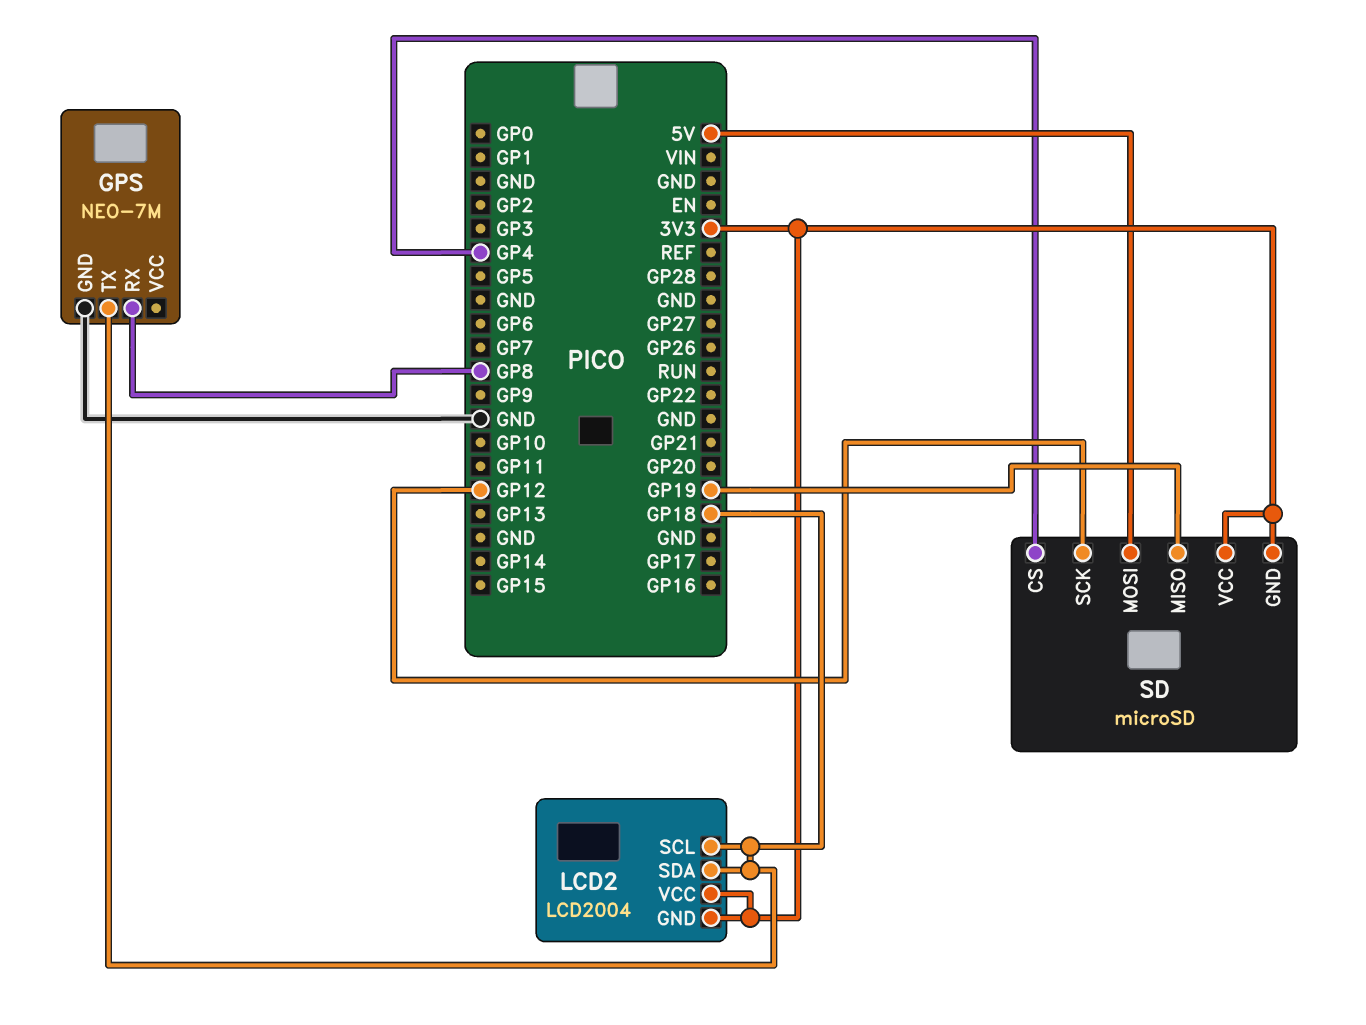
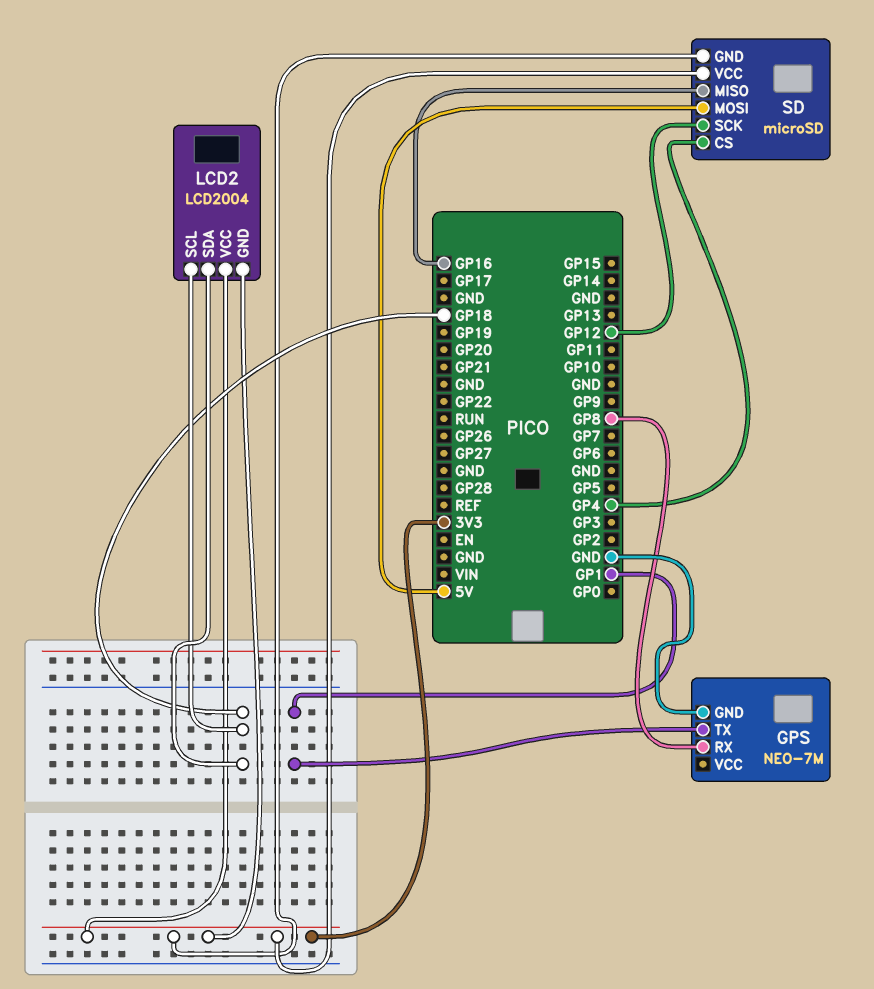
GPS pin TX: GP18 -> GP1
SD pin MISO: GP19 -> GP16

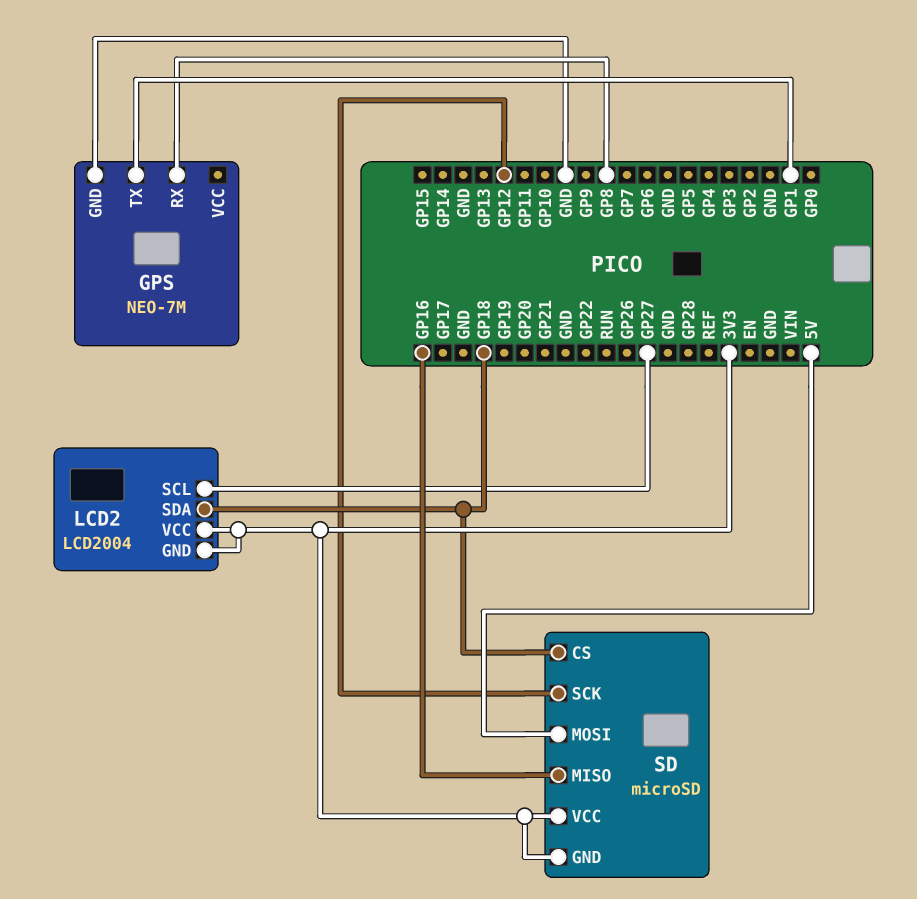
LCD2 pin SCL: GP18 -> GP27
SD pin CS: GP4 -> GP18

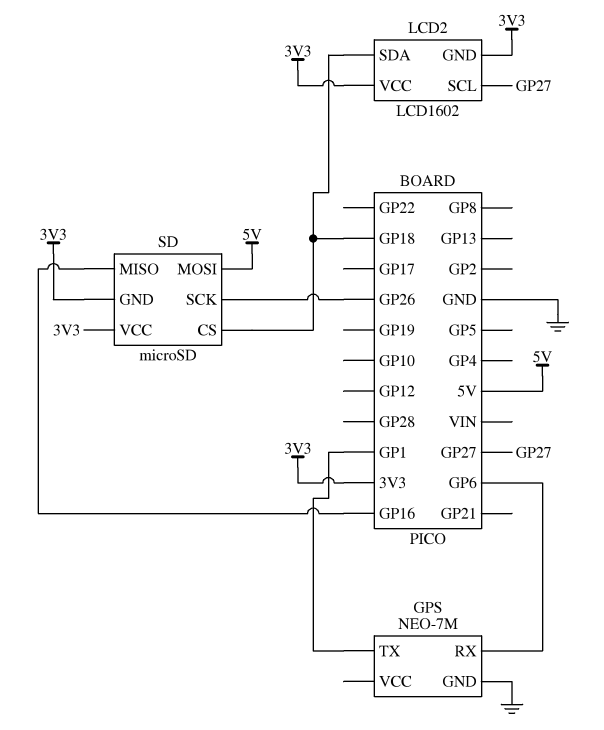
GPS pin RX: GP8 -> GP6
LCD2: LCD2004 -> LCD1602
SD pin SCK: GP12 -> GP26

